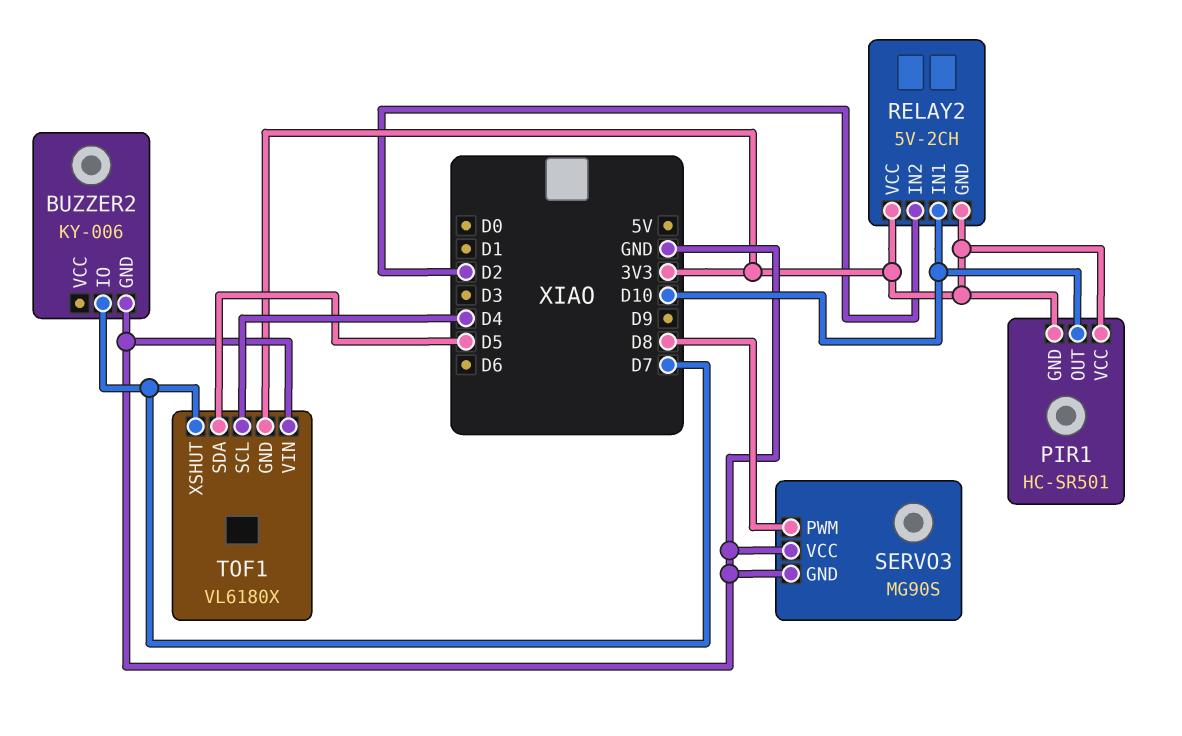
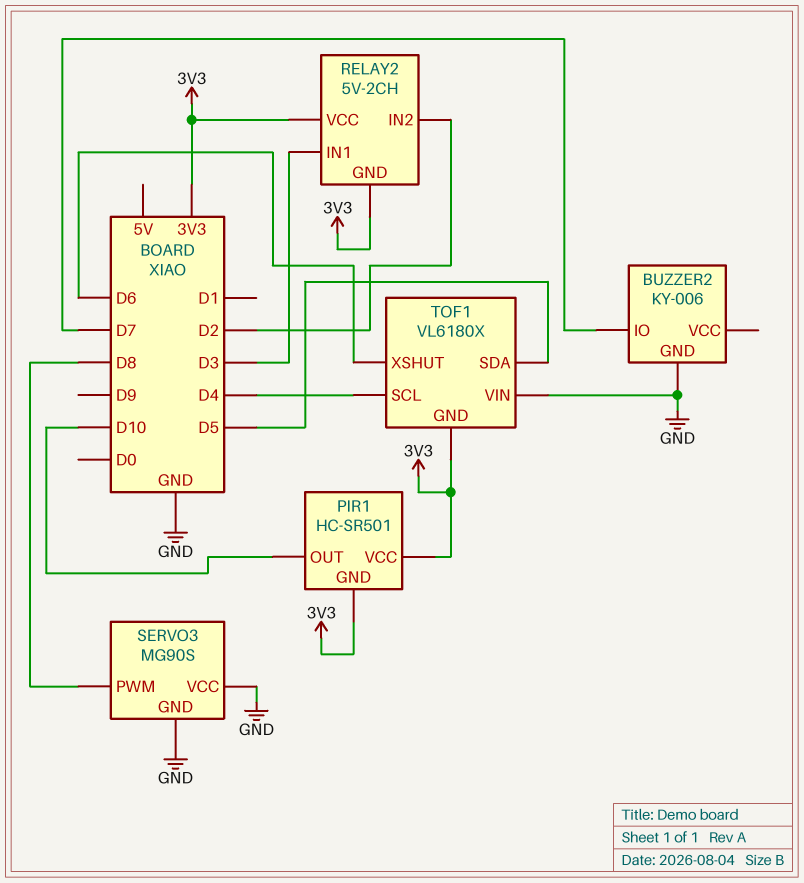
RELAY2 pin IN1: D10 -> D3
TOF1 pin XSHUT: D7 -> D6

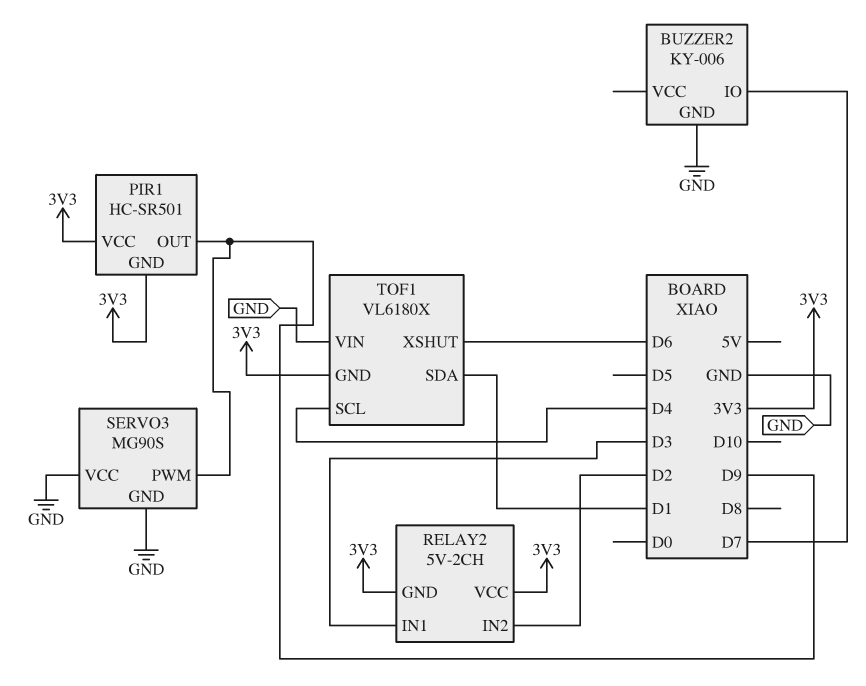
PIR1 pin OUT: D10 -> D9
SERVO3 pin PWM: D8 -> D9
TOF1 pin SDA: D5 -> D1

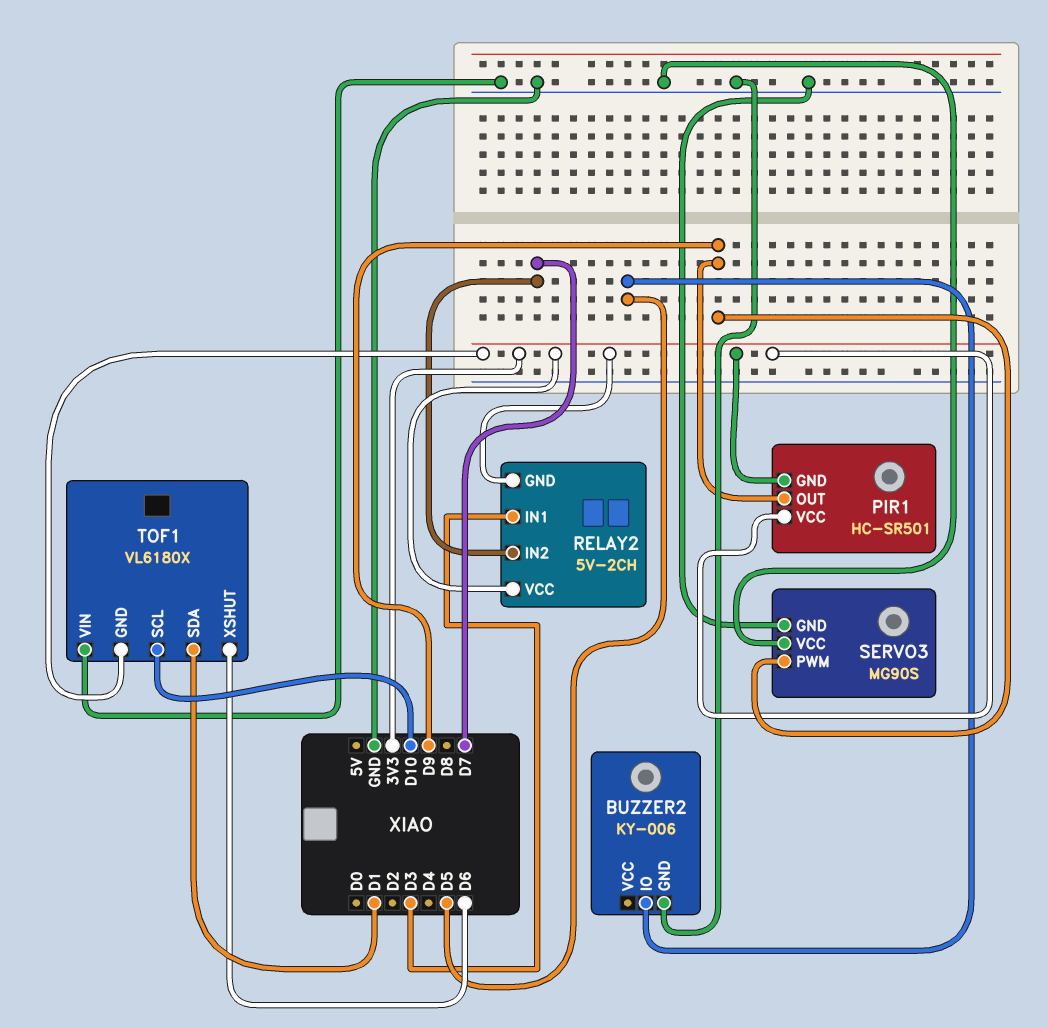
BUZZER2 pin IO: D7 -> D5
RELAY2 pin IN2: D2 -> D7
TOF1 pin SCL: D4 -> D10

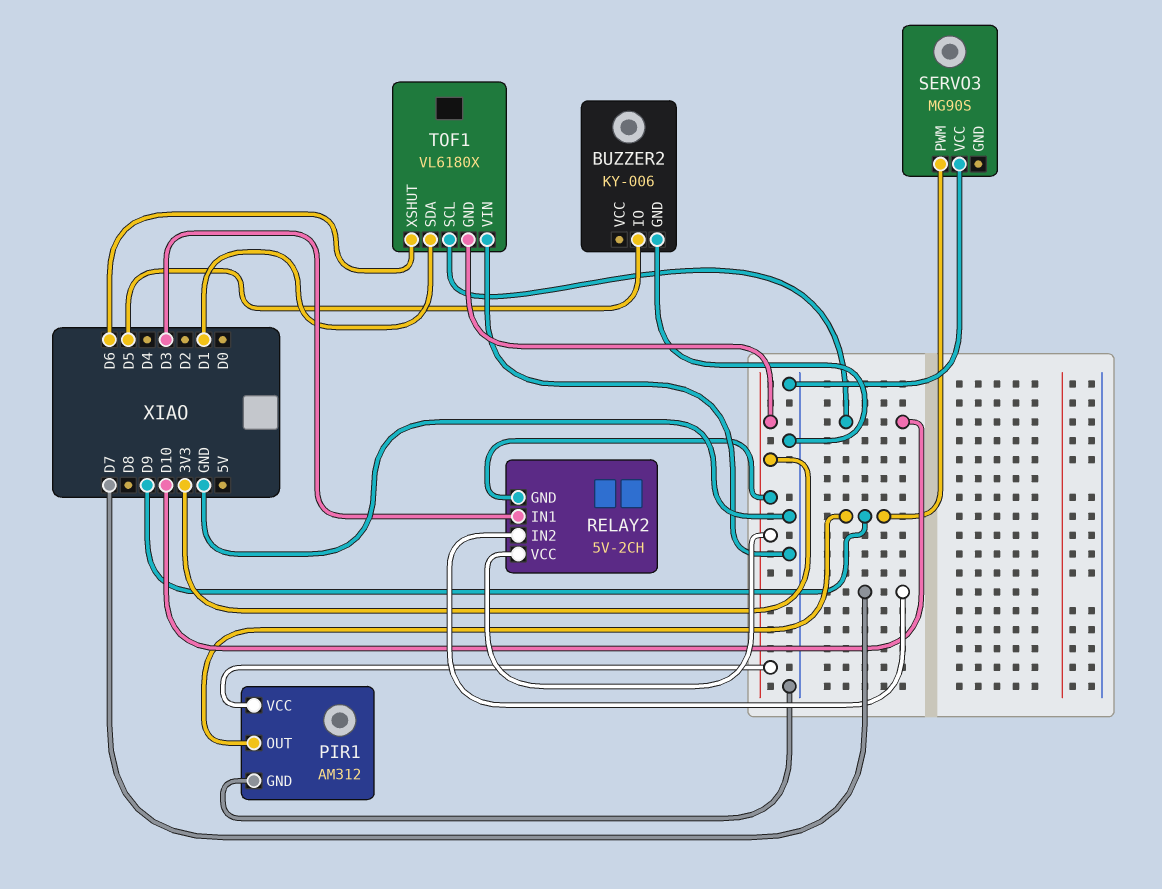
PIR1: HC-SR501 -> AM312
PIR1 pin GND: 3V3 -> GND
SERVO3 pin GND: GND -> none

